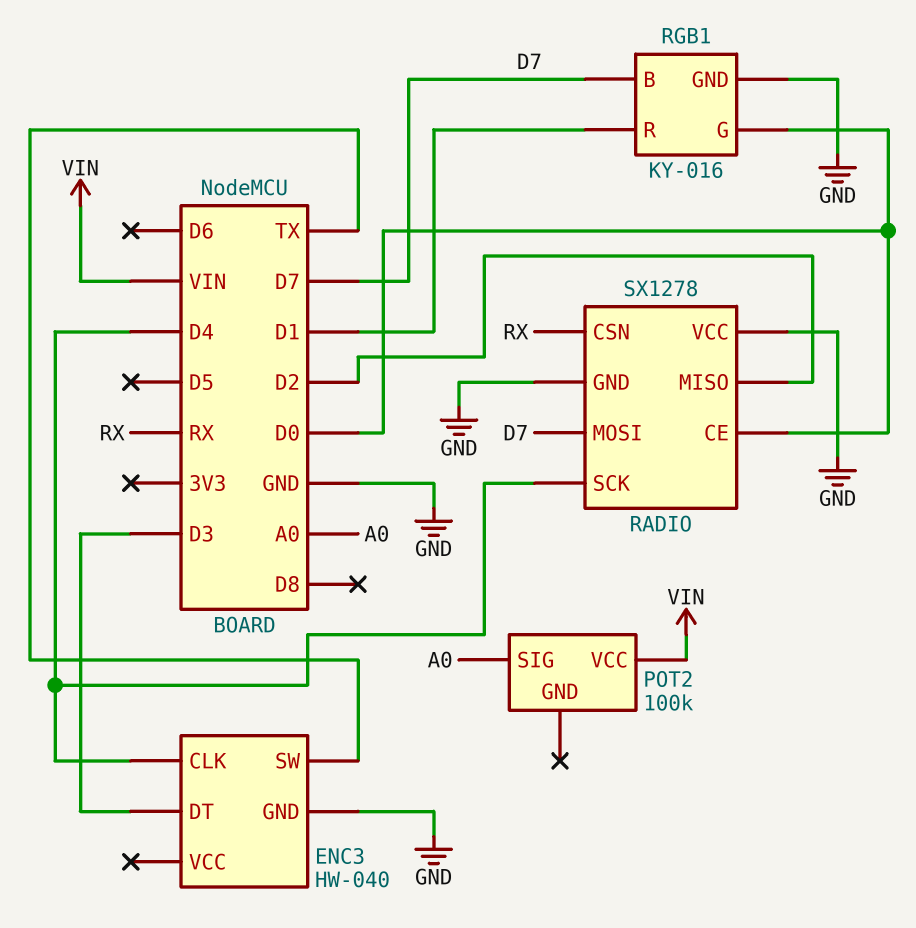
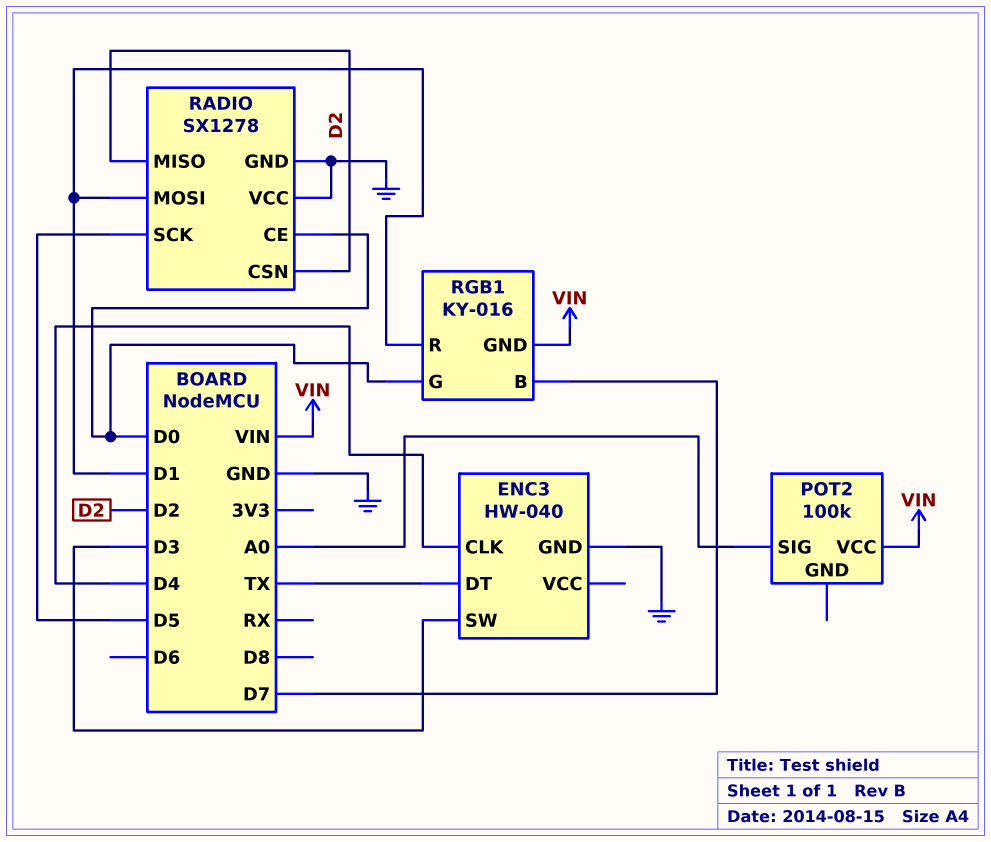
ENC3 pin DT: D3 -> TX
ENC3 pin SW: TX -> D3
RADIO pin CSN: RX -> D2
RADIO pin MOSI: D7 -> D1
RADIO pin SCK: D4 -> D5
RGB1 pin GND: GND -> VIN

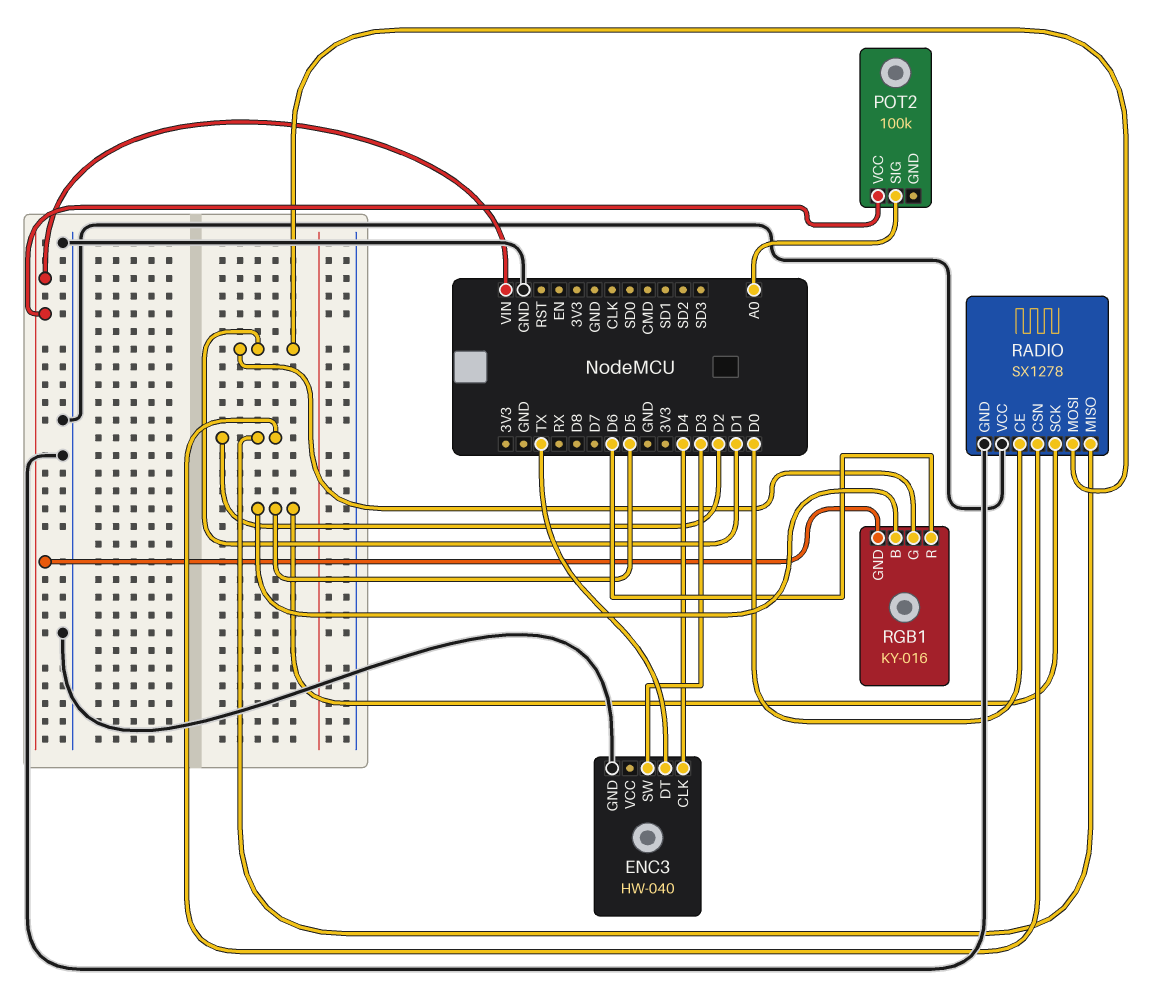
RGB1 pin B: D7 -> D5
RGB1 pin G: D0 -> D1
RGB1 pin R: D1 -> D6

